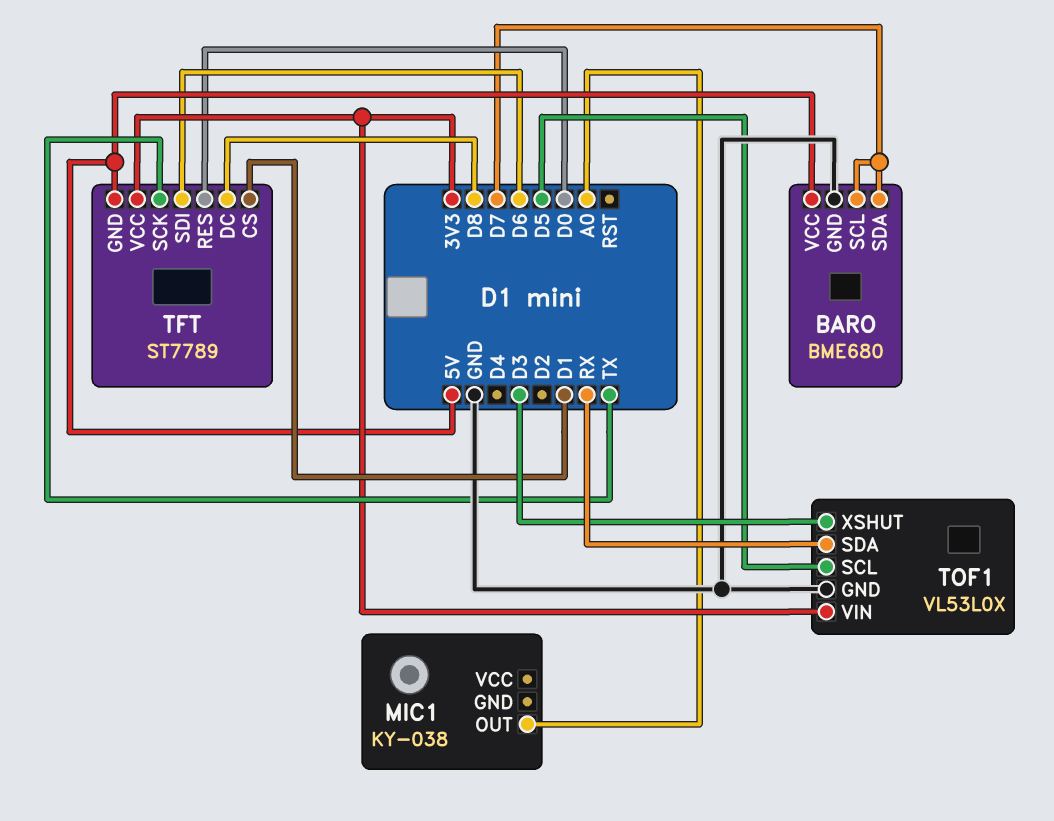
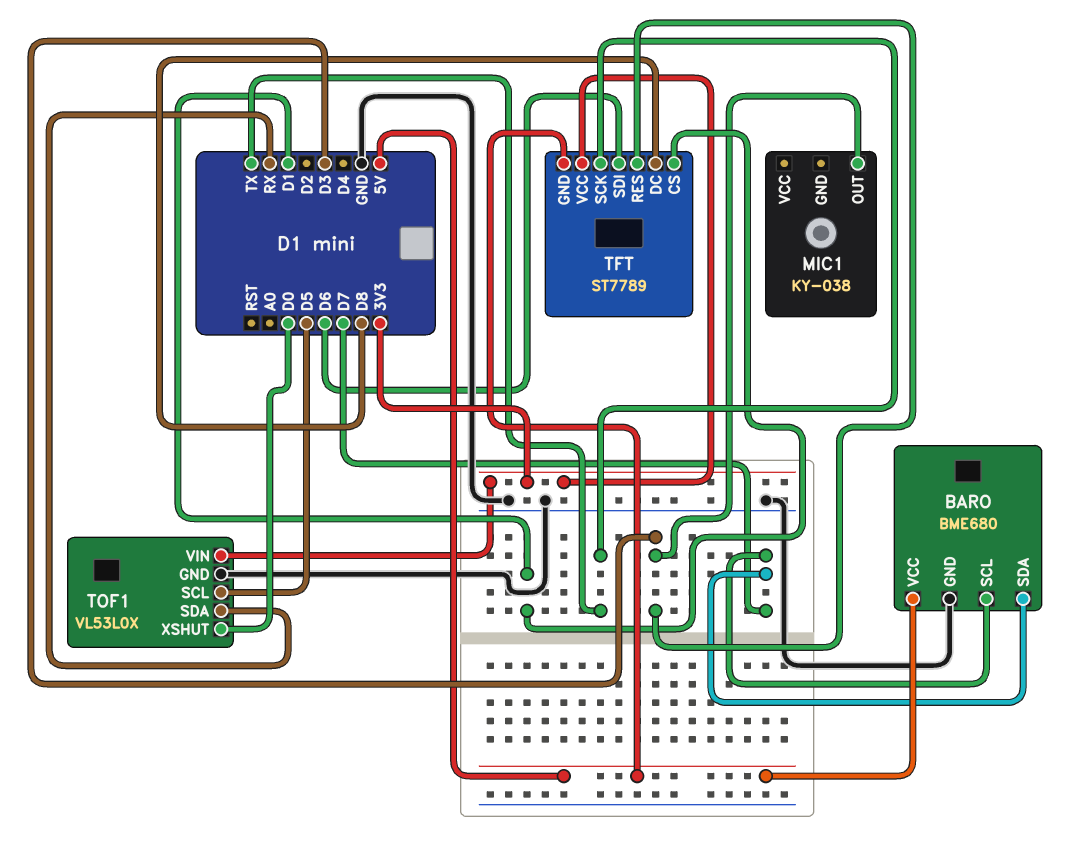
MIC1 pin OUT: A0 -> D3
TFT pin RES: D0 -> D3
TOF1 pin XSHUT: D3 -> D0

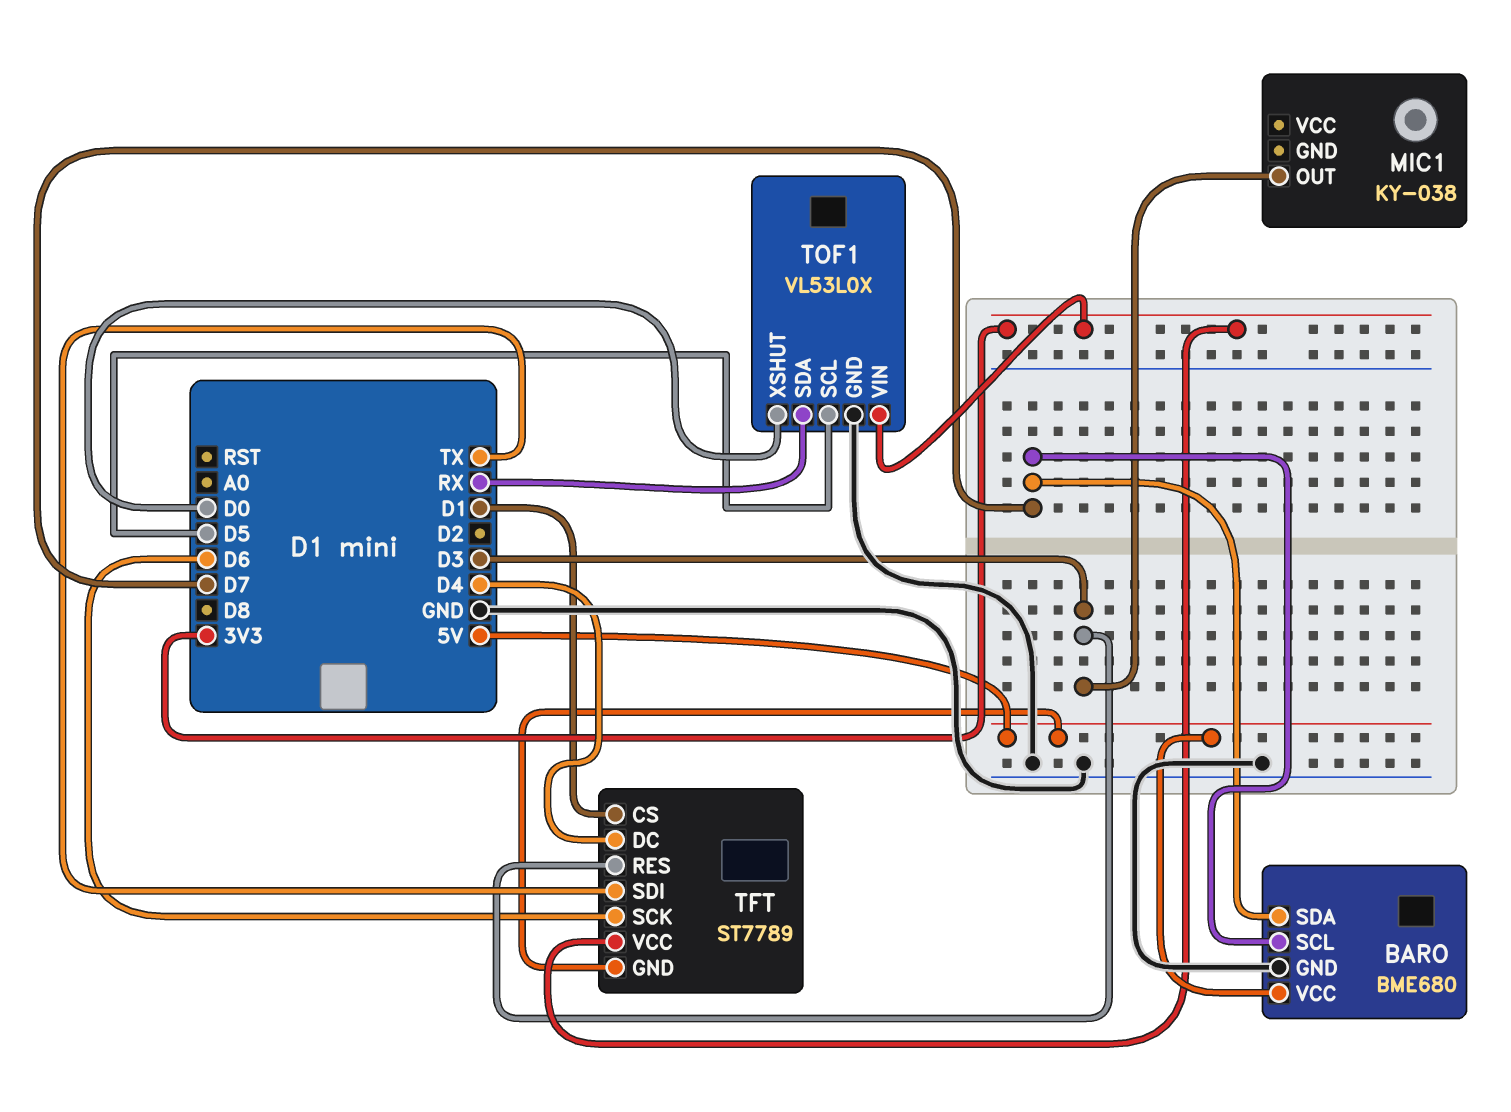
TFT pin DC: D8 -> D4
TFT pin SCK: TX -> D6
TFT pin SDI: D6 -> TX

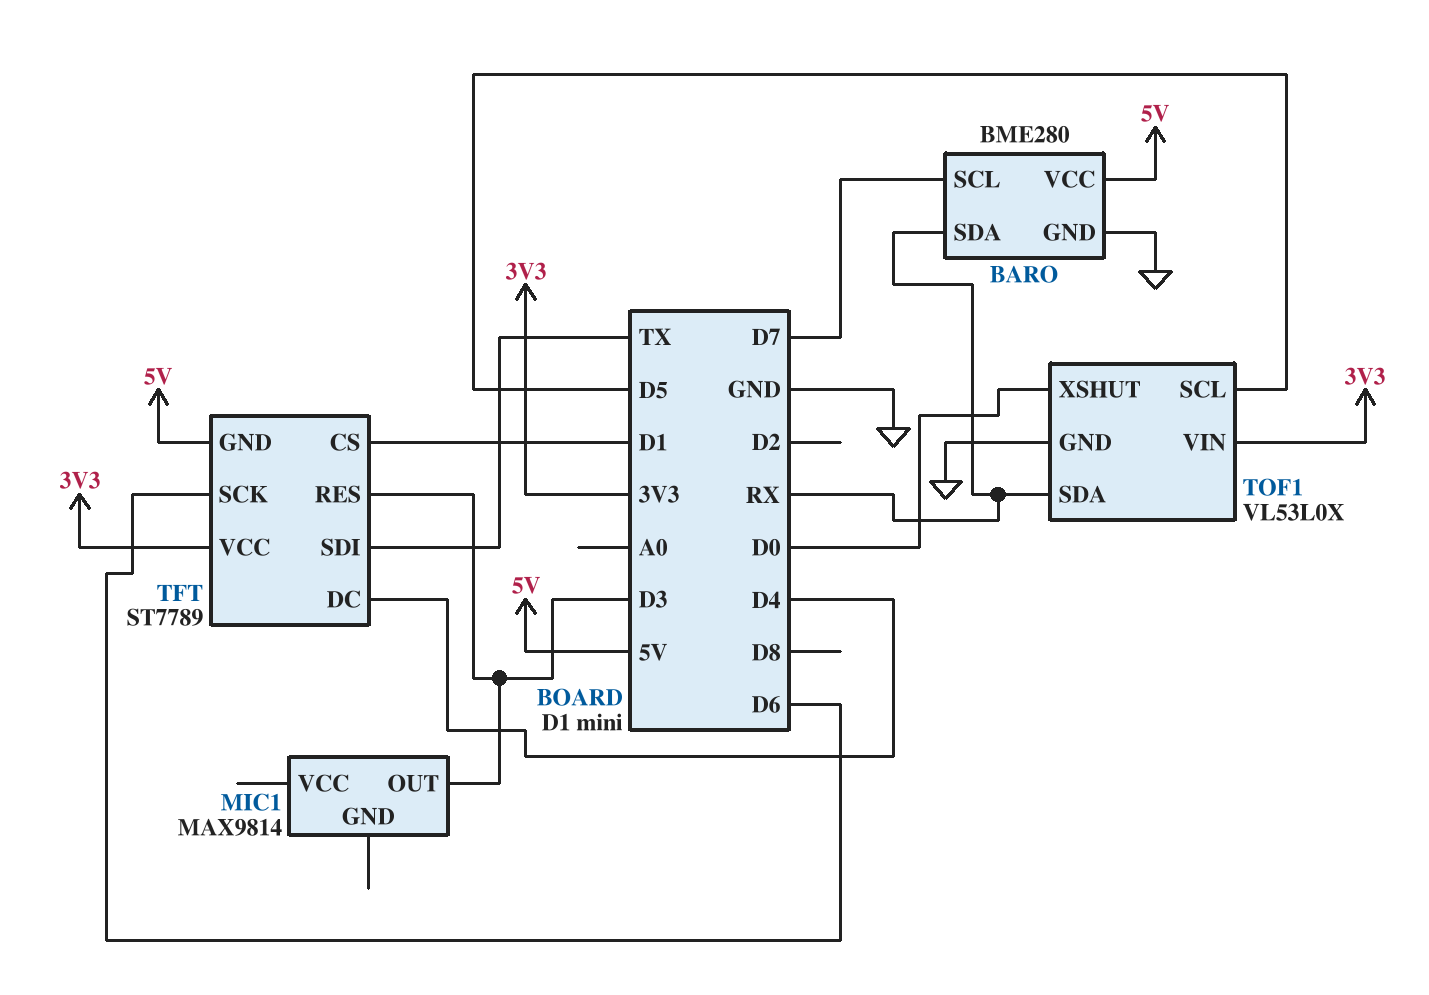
BARO: BME680 -> BME280
BARO pin SDA: D7 -> RX
MIC1: KY-038 -> MAX9814

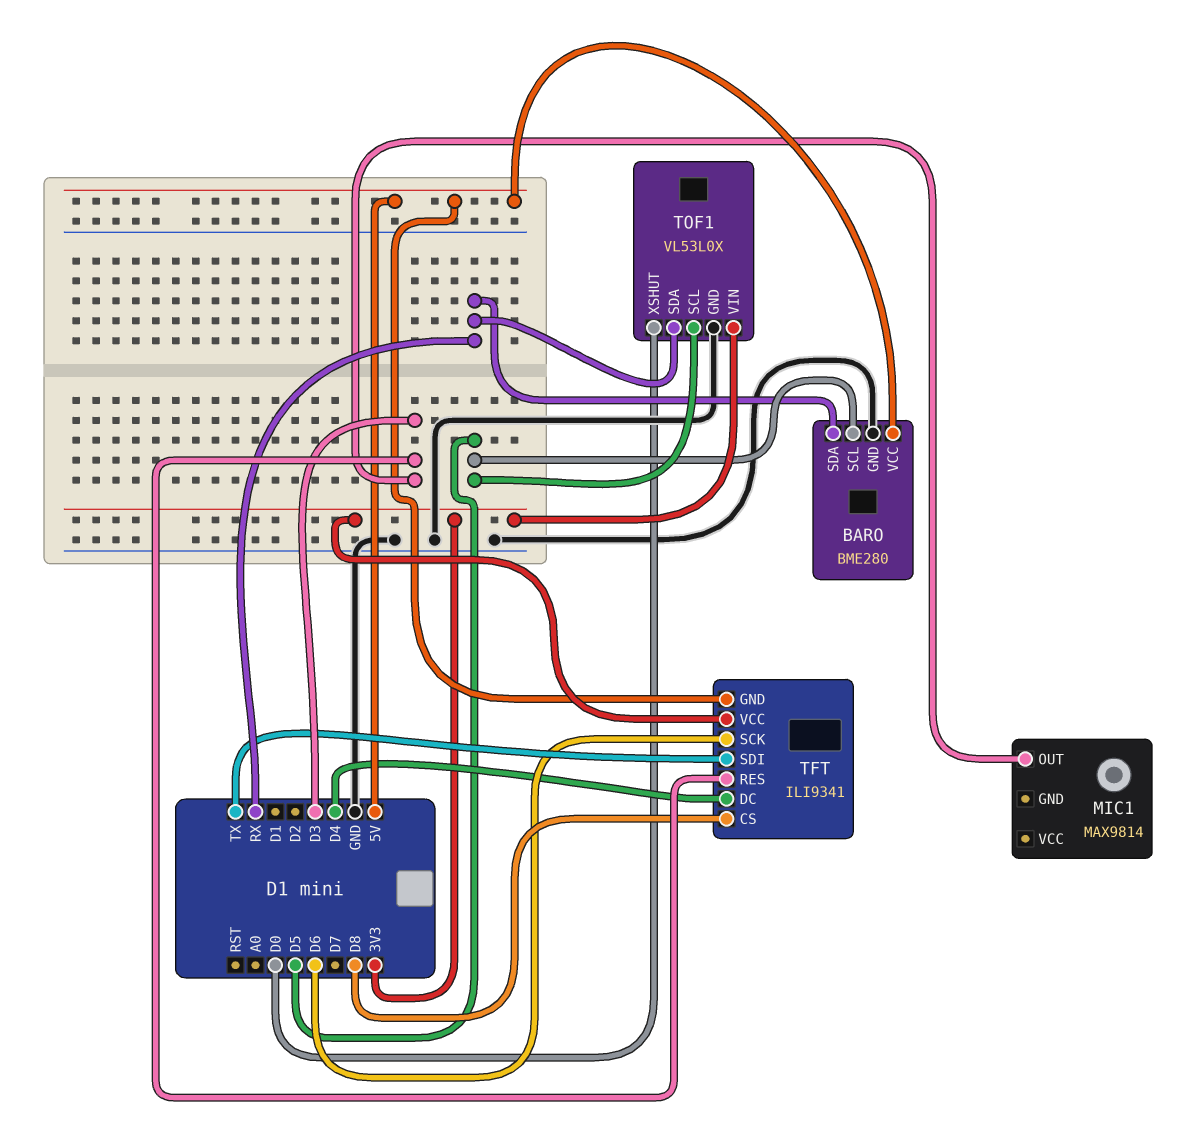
BARO pin SCL: D7 -> D5
TFT: ST7789 -> ILI9341
TFT pin CS: D1 -> D8

